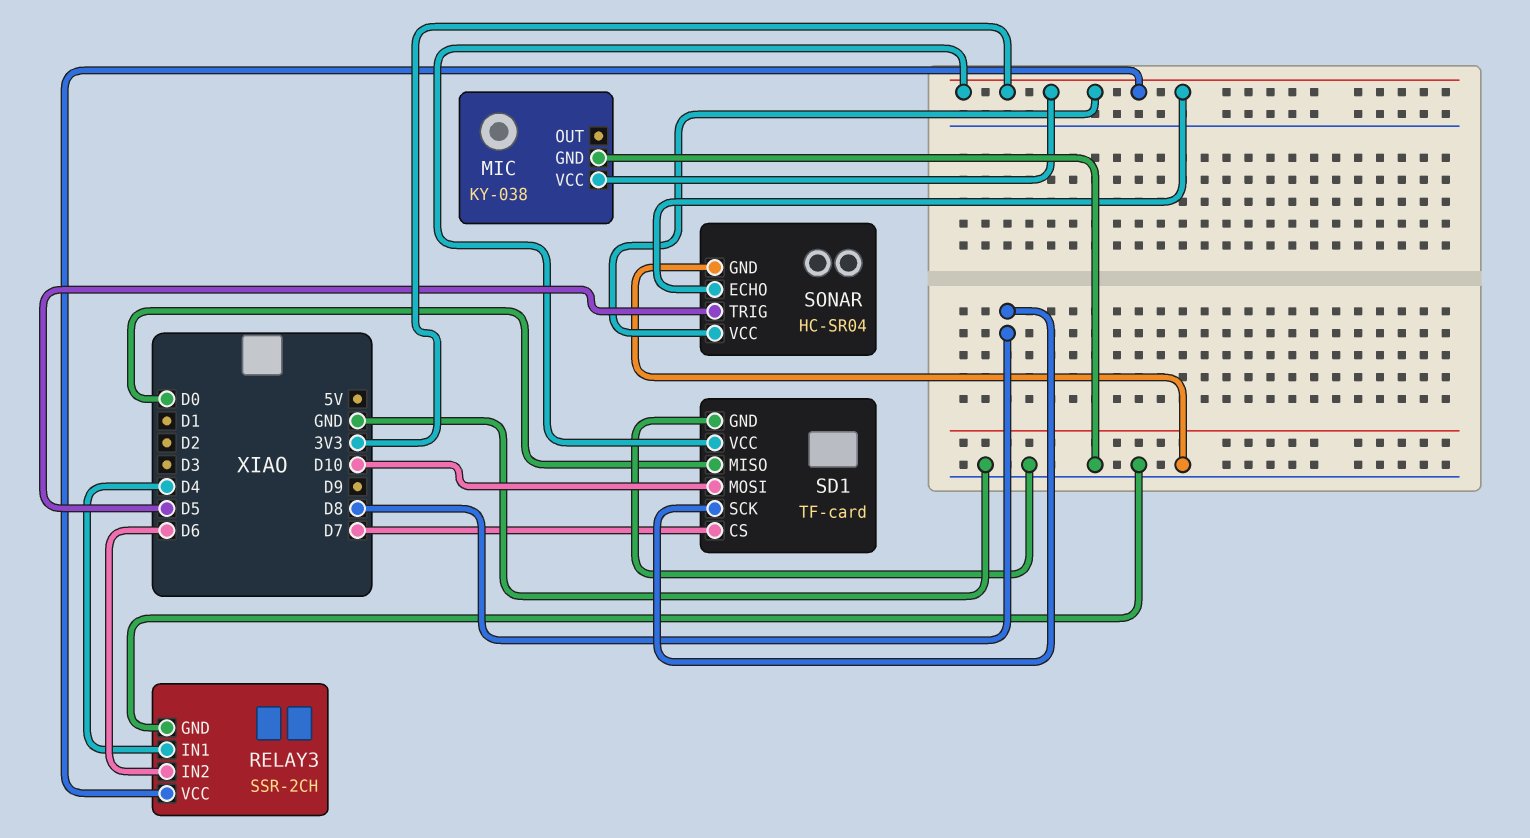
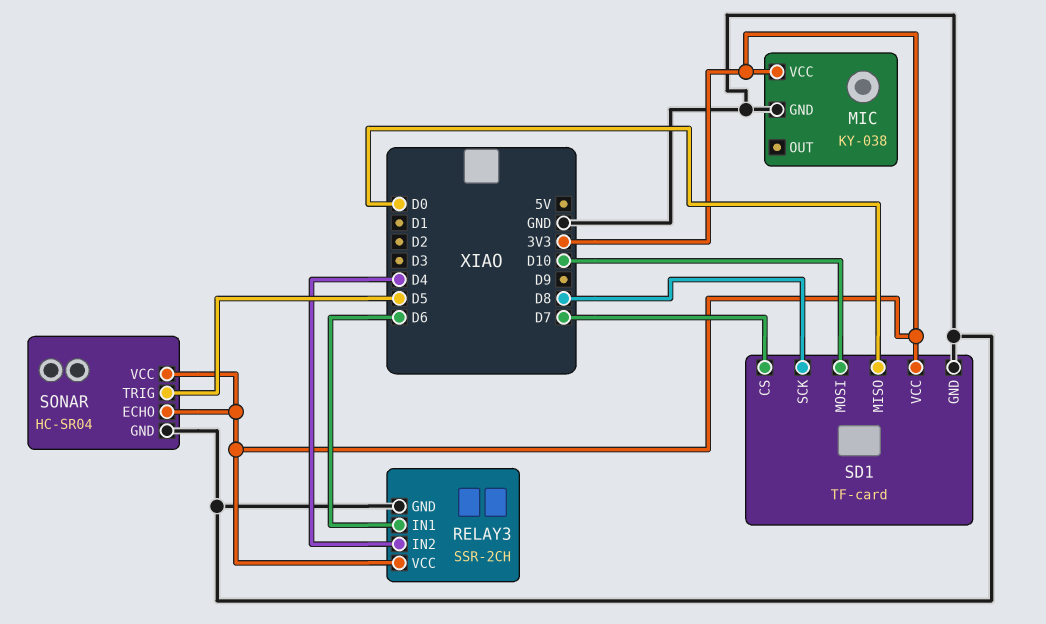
RELAY3 pin IN1: D4 -> D6
RELAY3 pin IN2: D6 -> D4

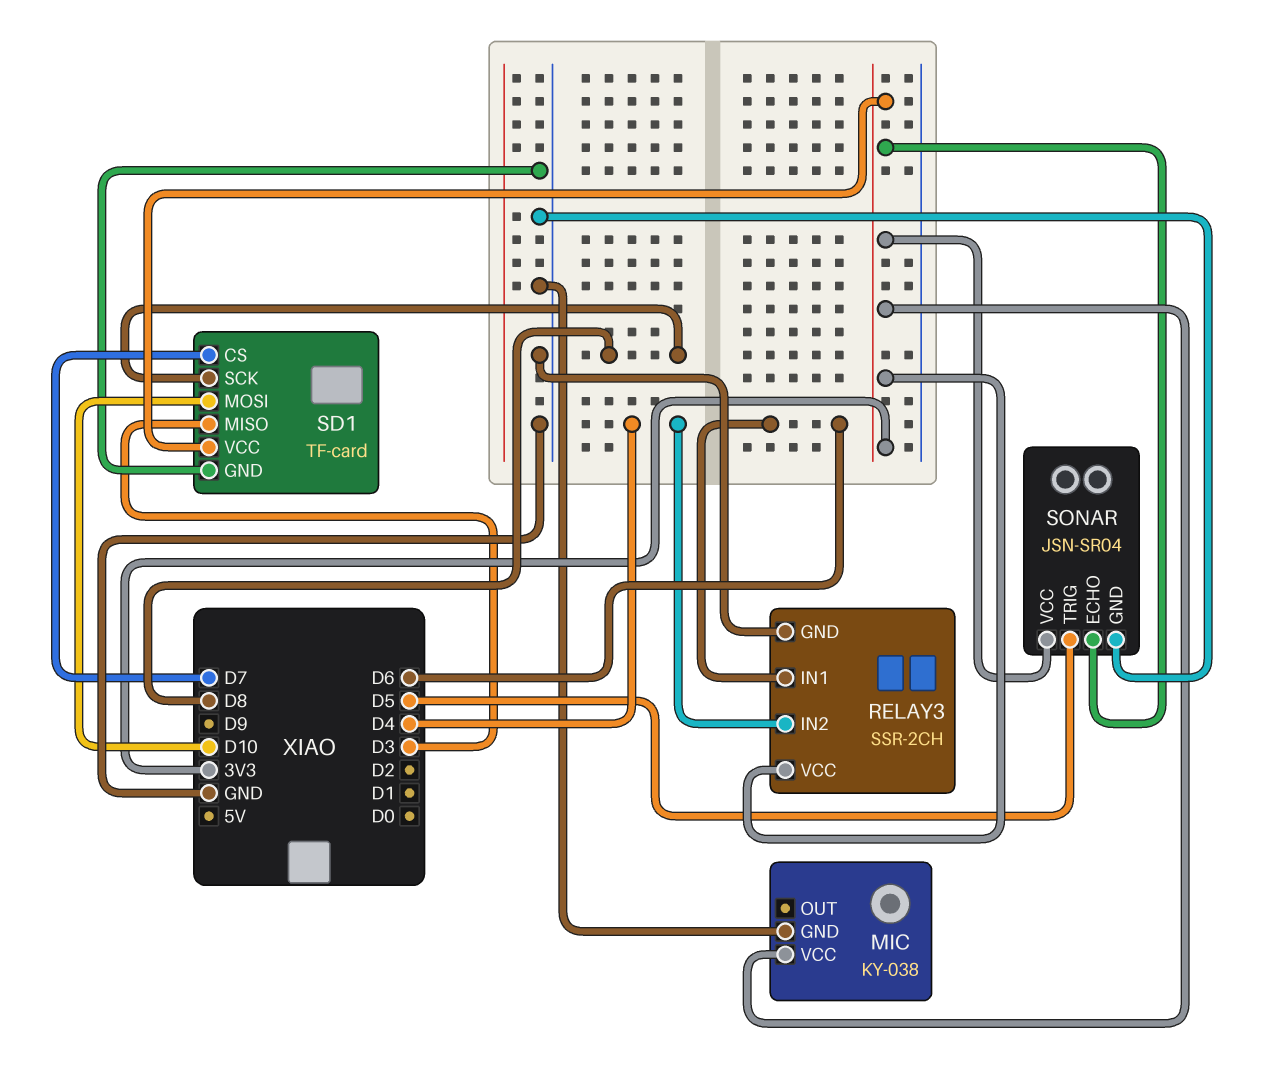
SD1 pin MISO: D0 -> D3
SONAR: HC-SR04 -> JSN-SR04

